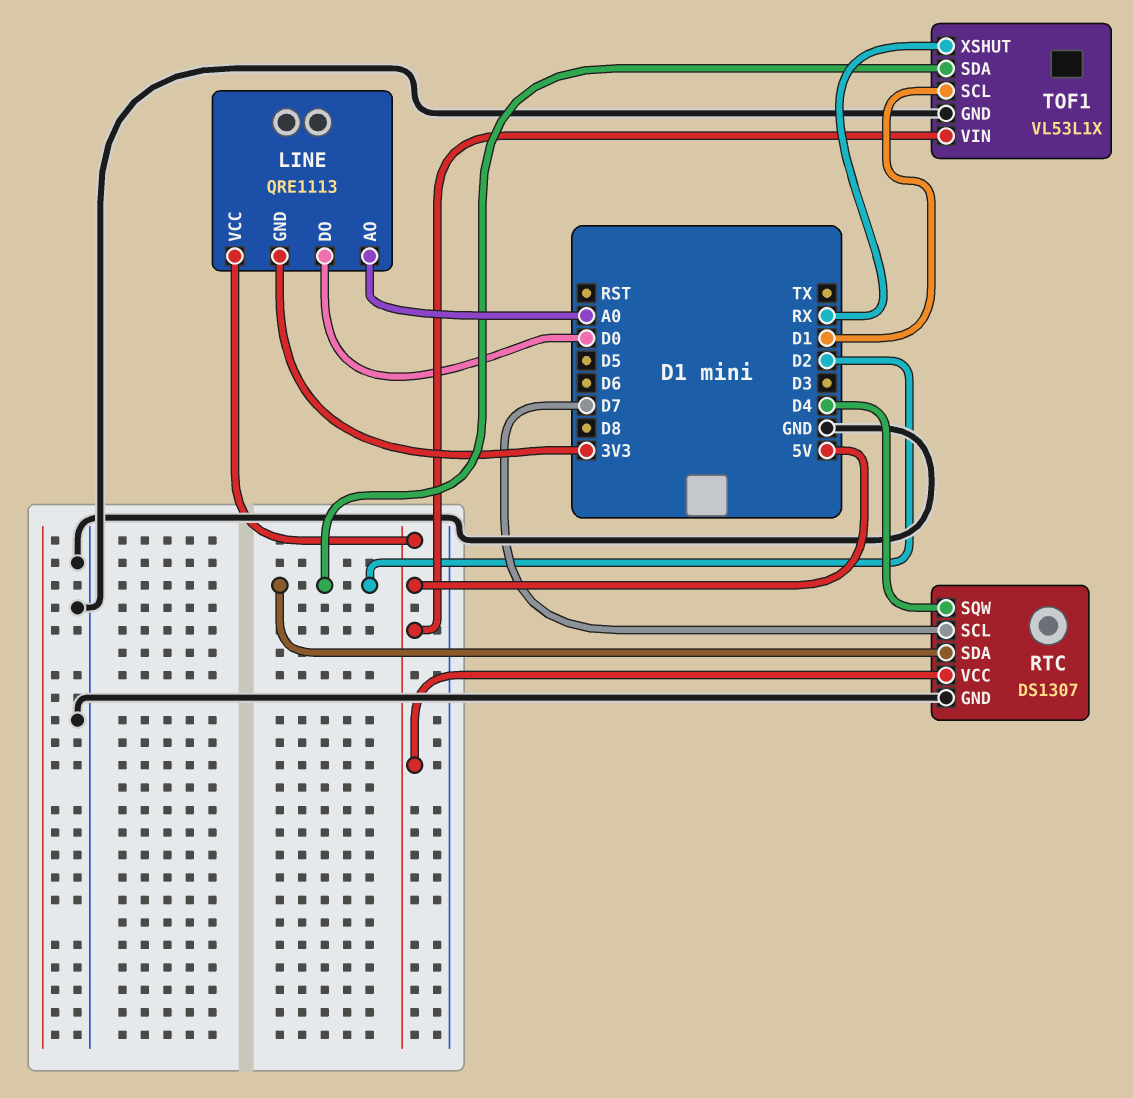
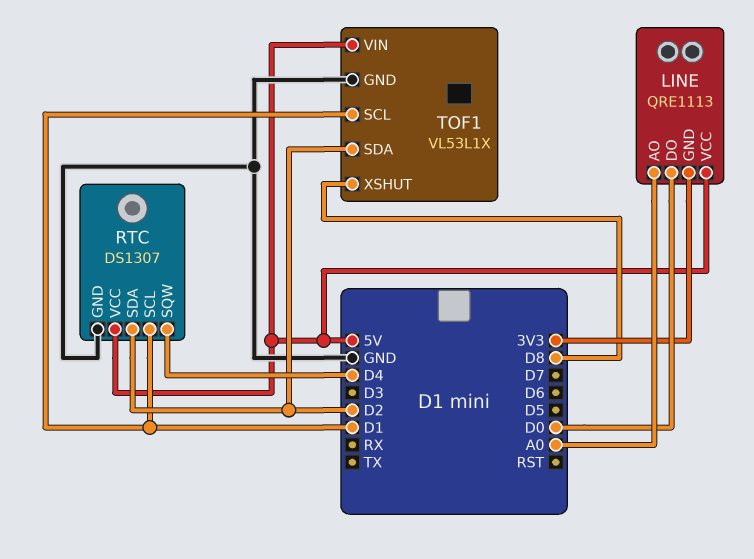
RTC pin SCL: D7 -> D1
TOF1 pin XSHUT: RX -> D8

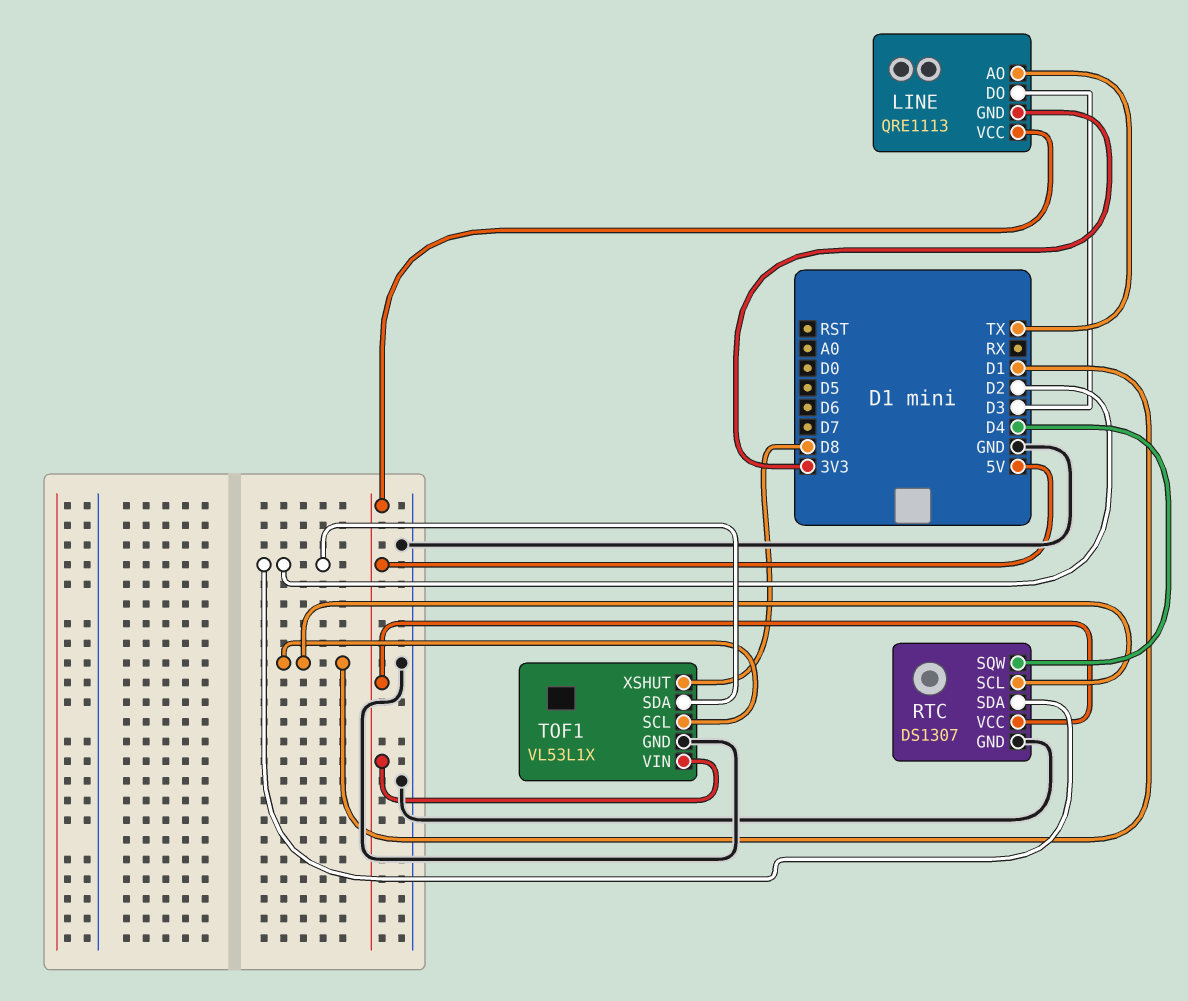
LINE pin AO: A0 -> TX
LINE pin DO: D0 -> D3

